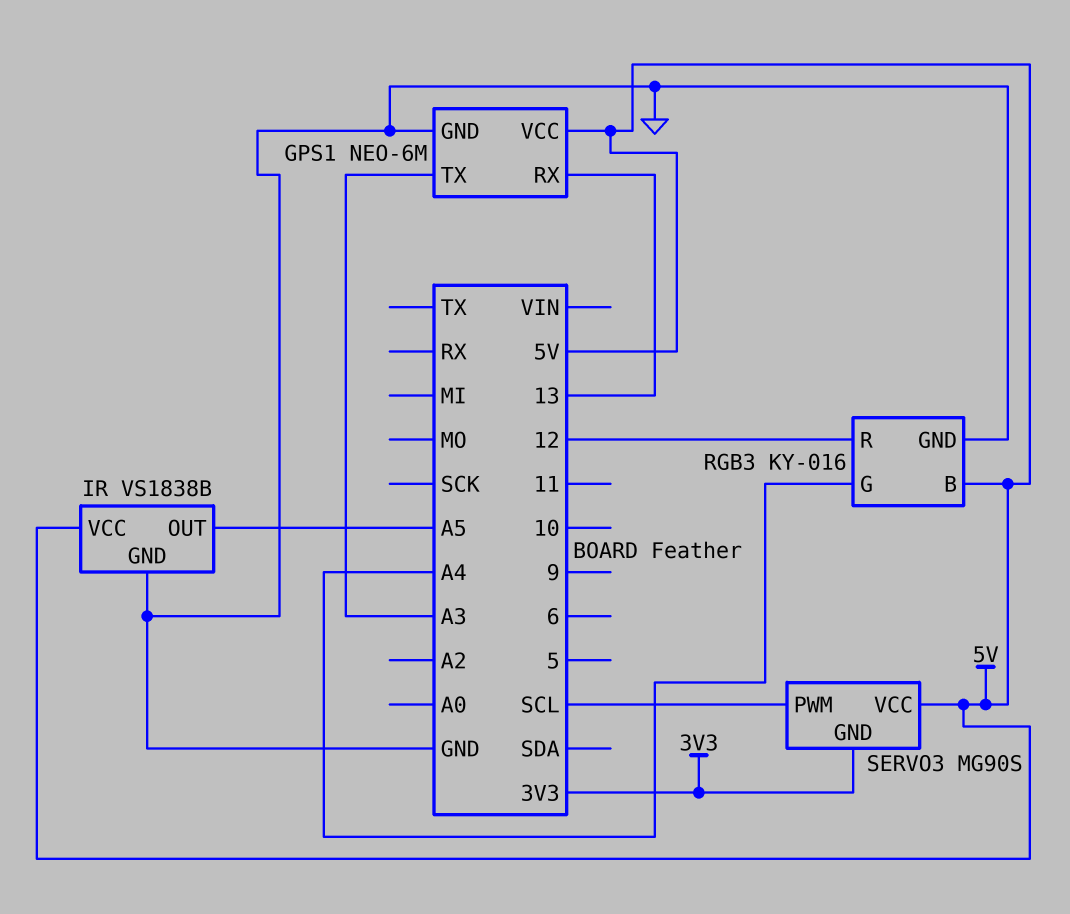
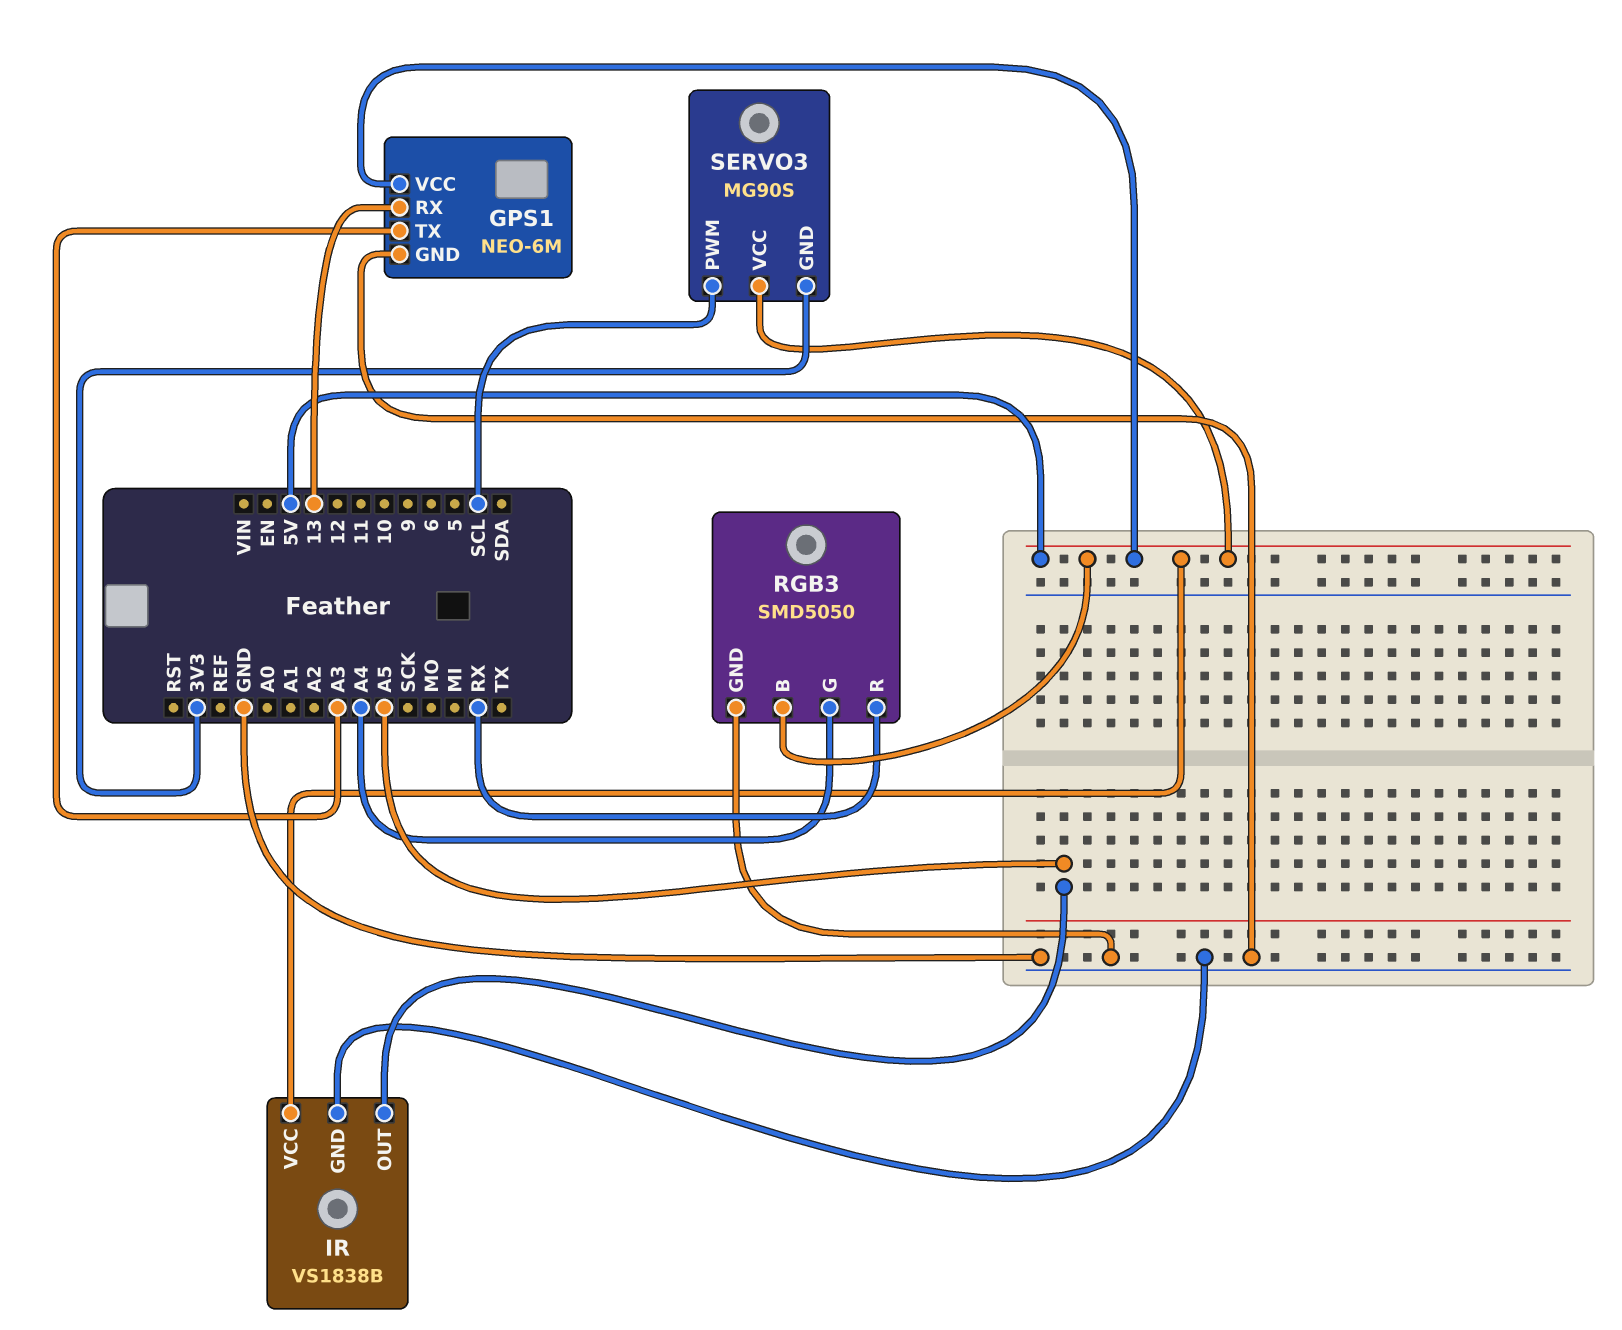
RGB3: KY-016 -> SMD5050
RGB3 pin R: 12 -> RX

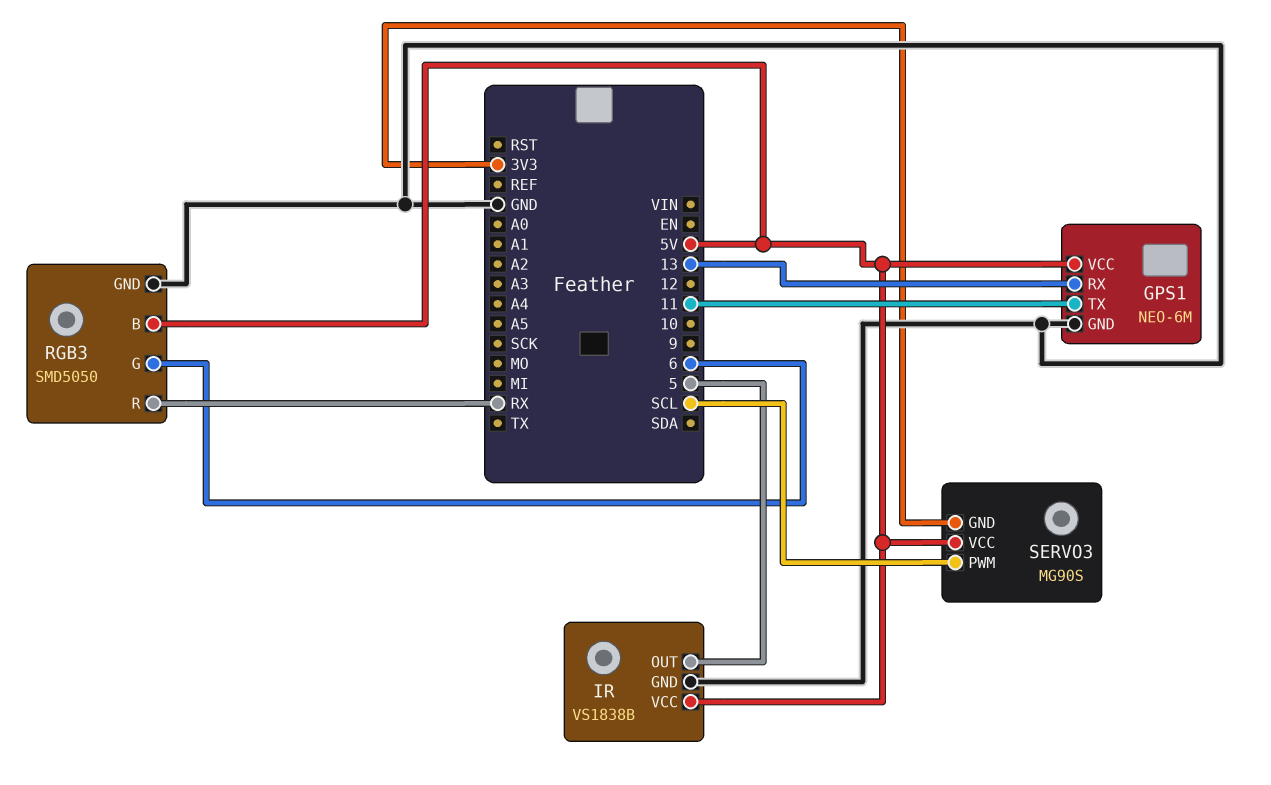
GPS1 pin TX: A3 -> 11
IR pin OUT: A5 -> 5
RGB3 pin G: A4 -> 6

